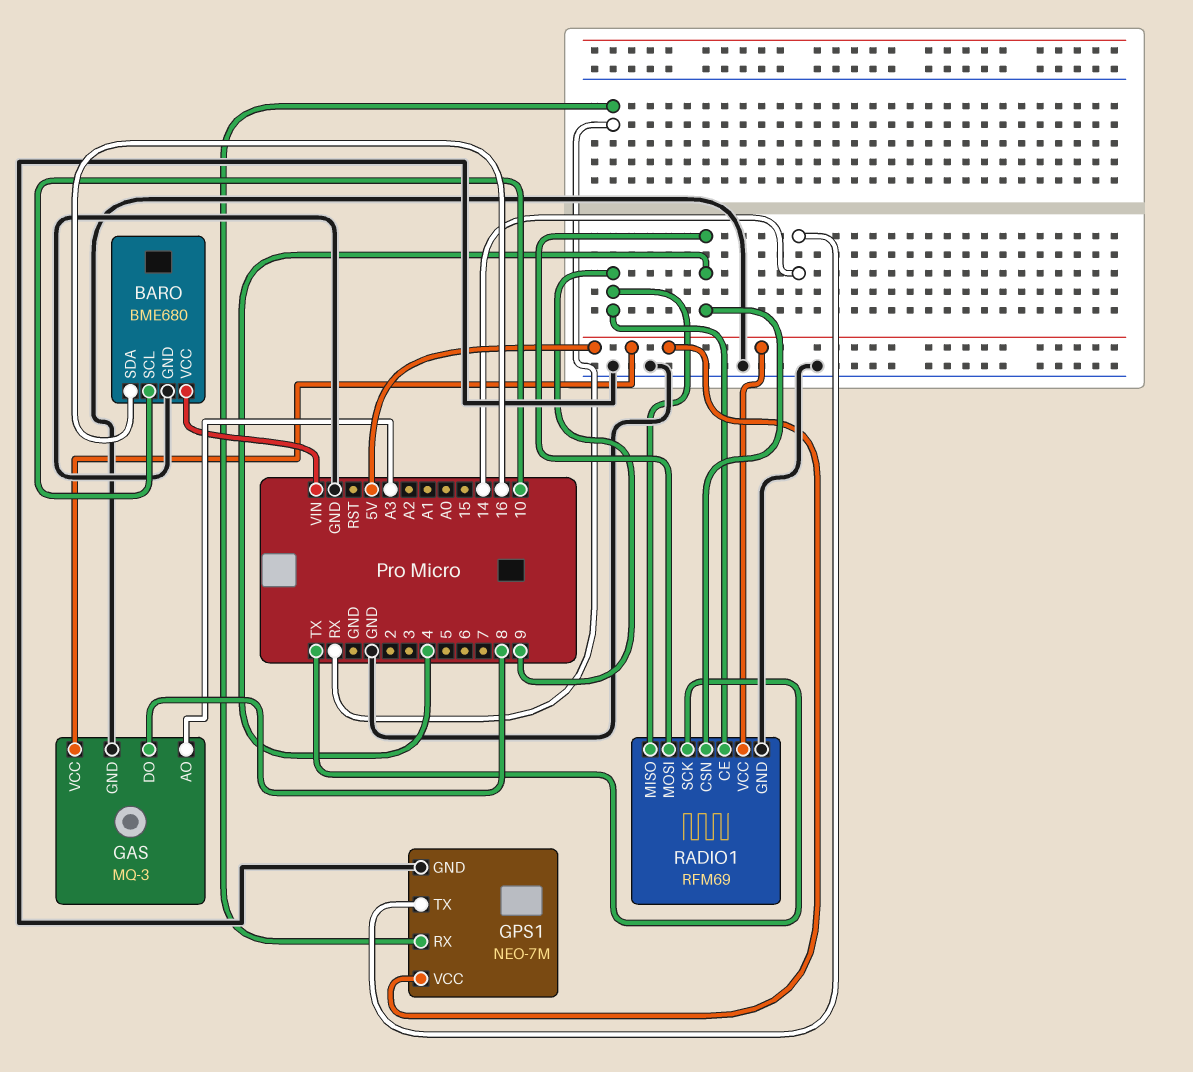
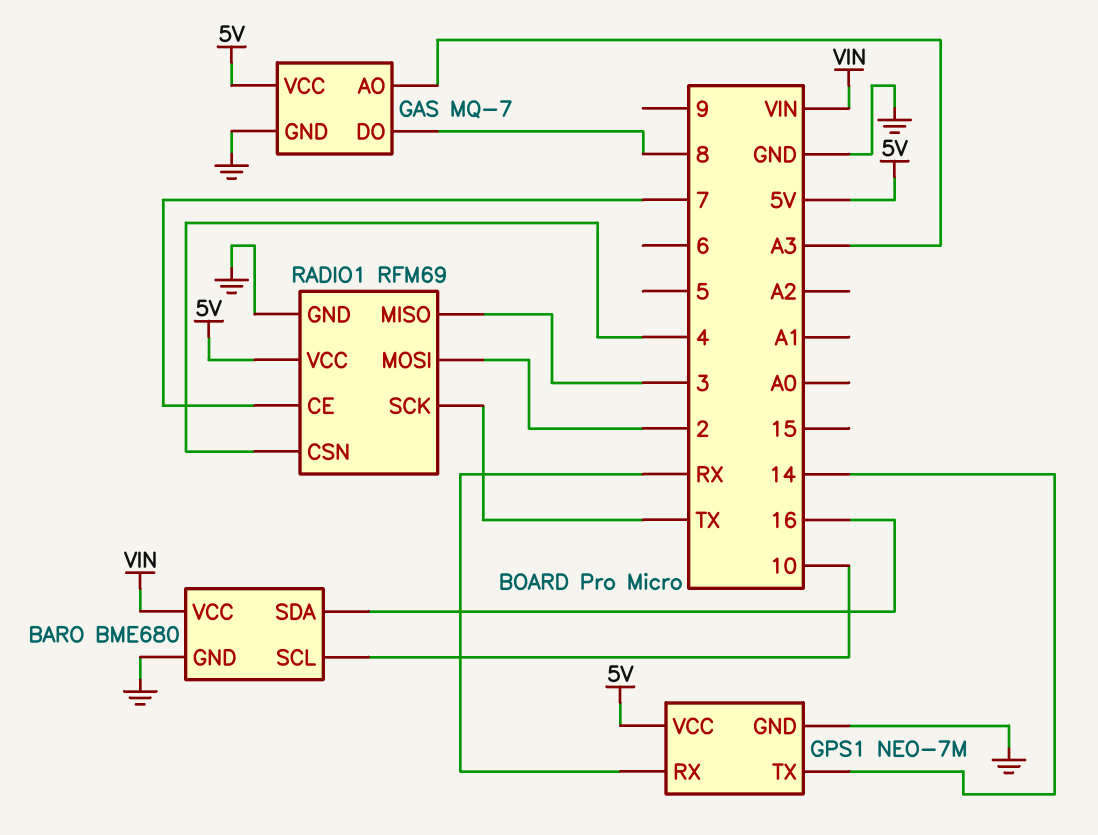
GAS: MQ-3 -> MQ-7
RADIO1 pin CE: 9 -> 7
RADIO1 pin MISO: 9 -> 3
RADIO1 pin MOSI: 4 -> 2

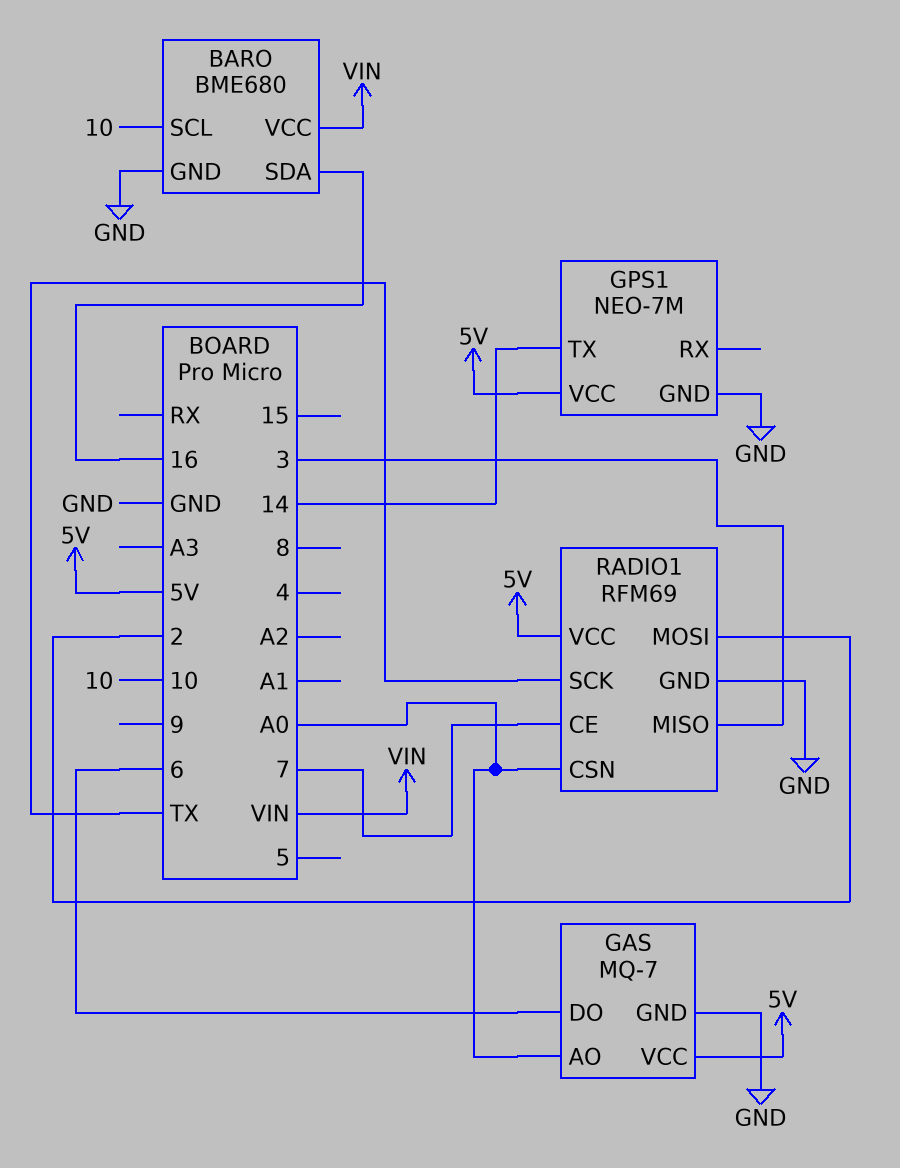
GAS pin AO: A3 -> A0
GAS pin DO: 8 -> 6
GPS1 pin RX: RX -> none
RADIO1 pin CSN: 4 -> A0

